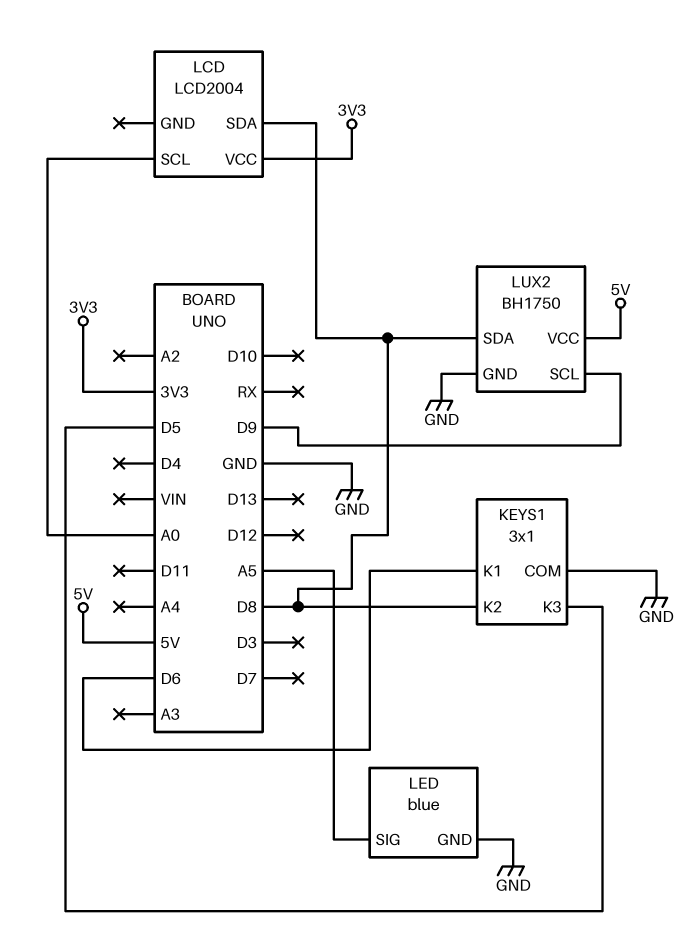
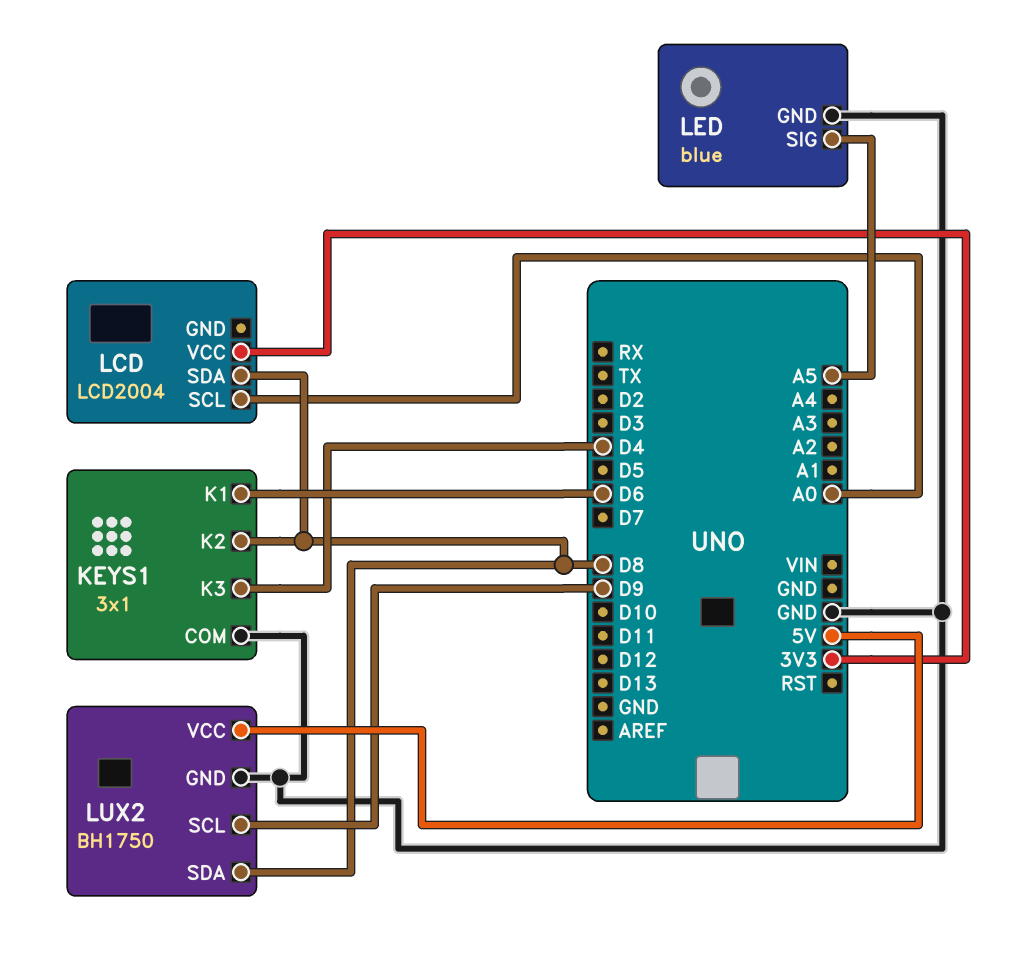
KEYS1 pin K3: D5 -> D4

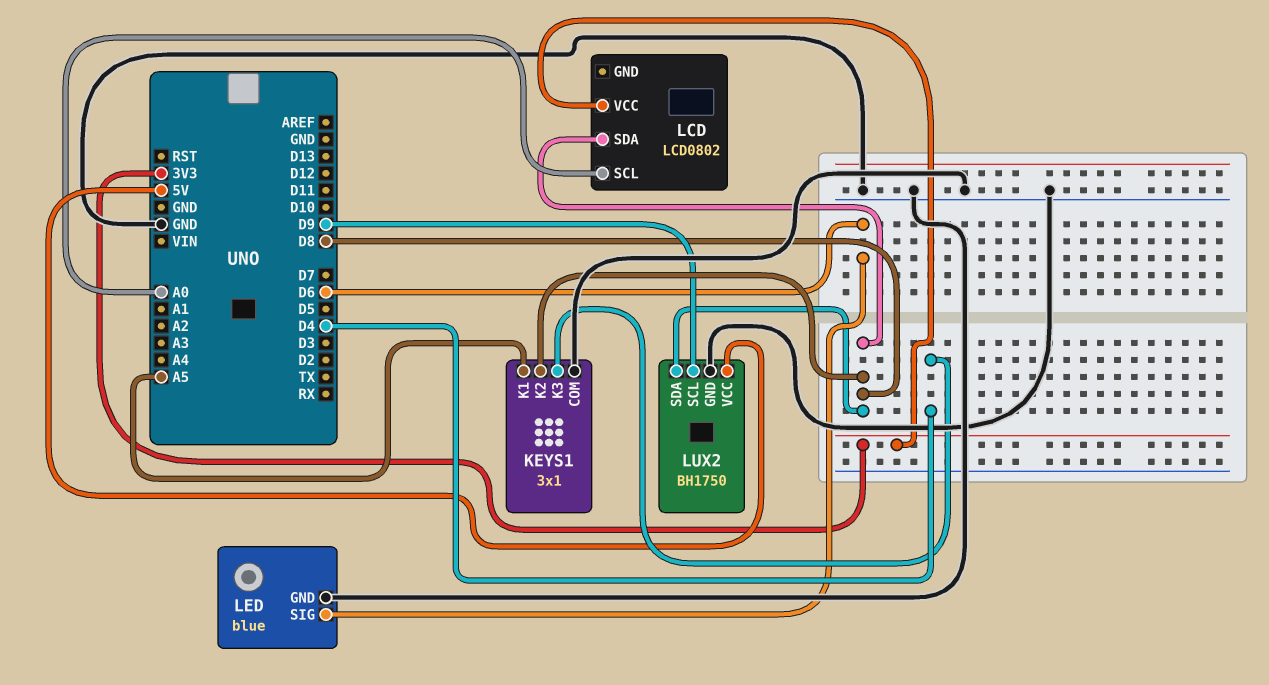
KEYS1 pin K1: D6 -> A5
LCD: LCD2004 -> LCD0802
LED pin SIG: A5 -> D6

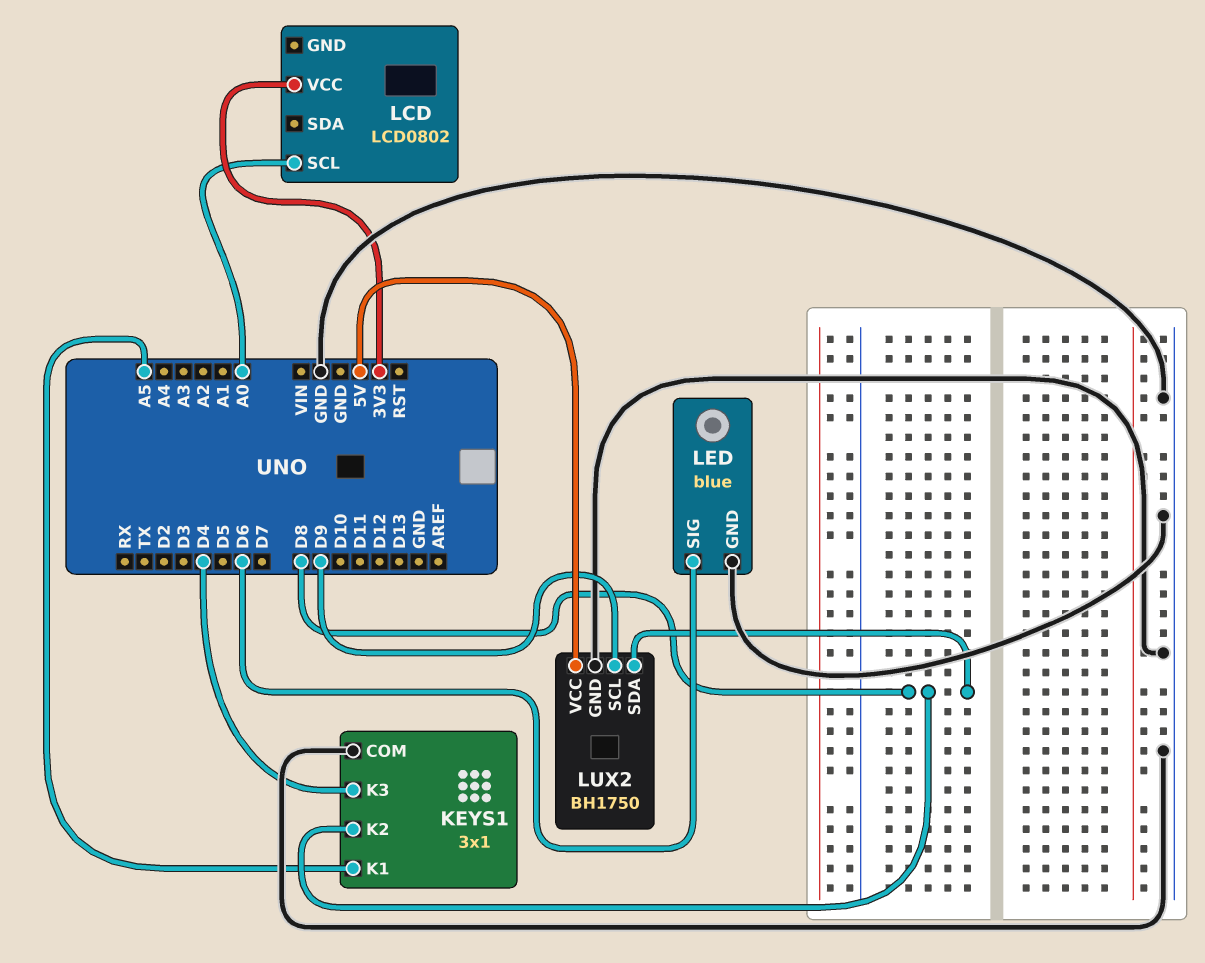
LCD pin SDA: D8 -> none

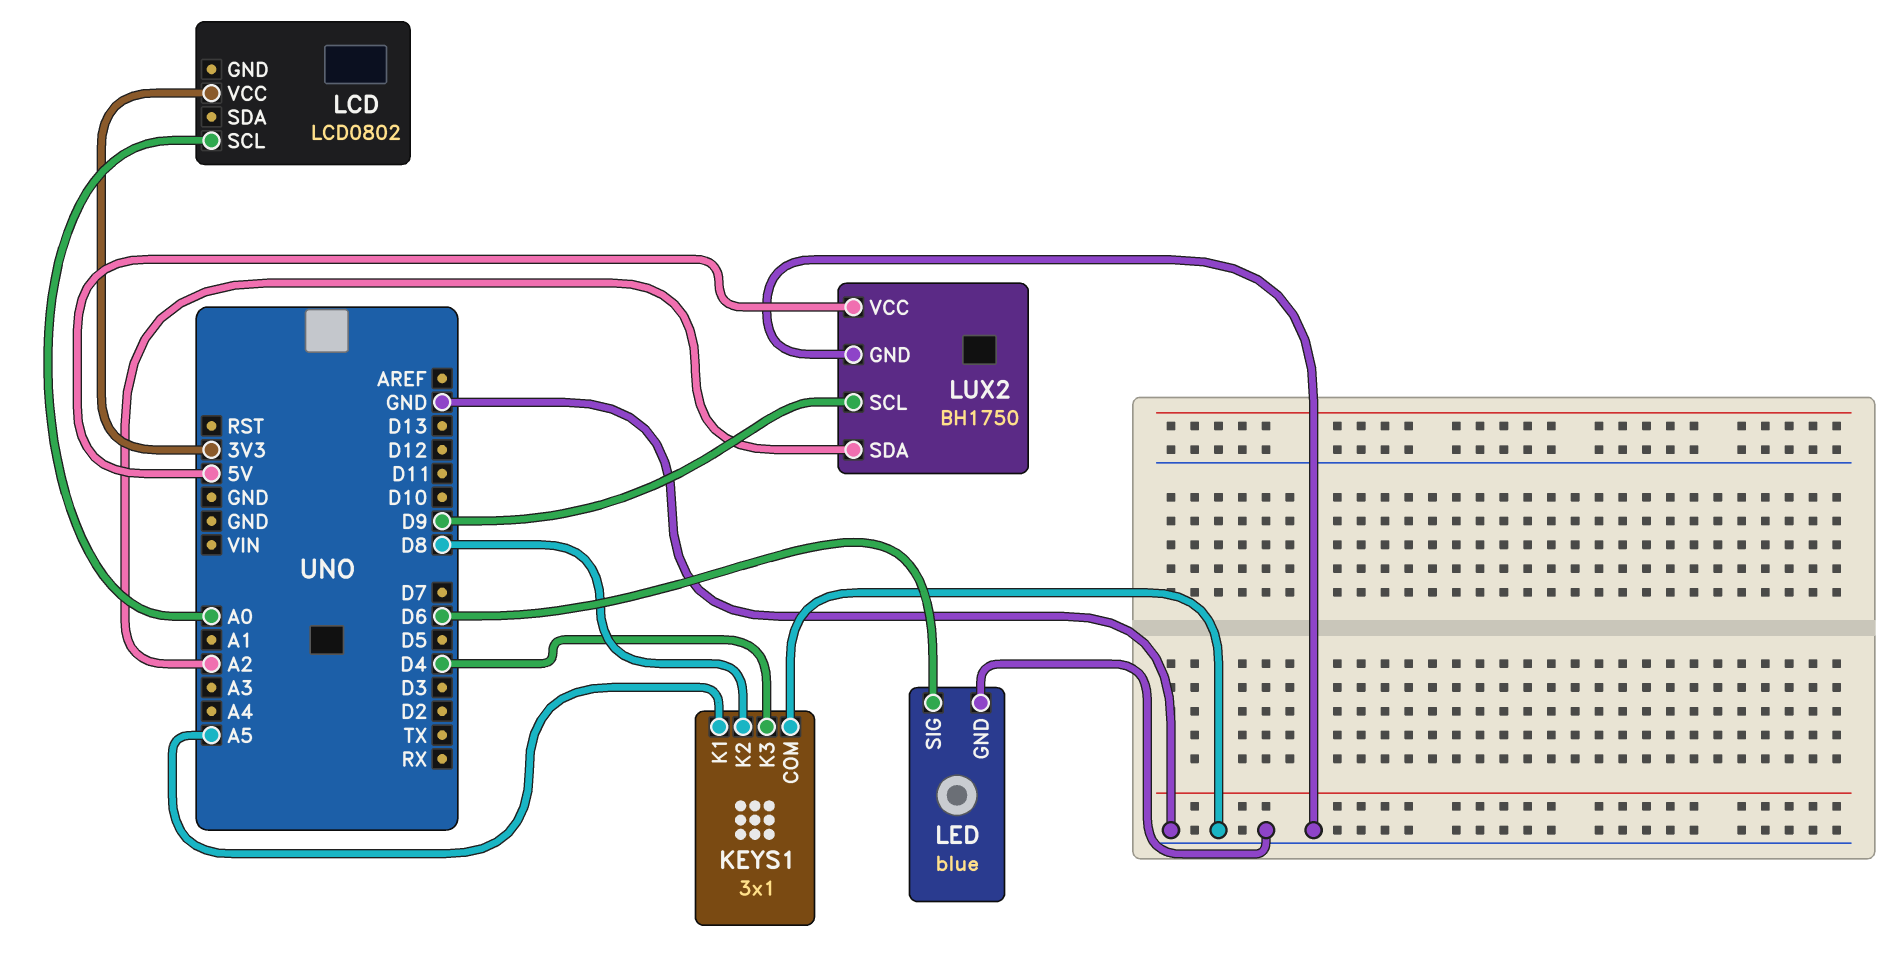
LUX2 pin SDA: D8 -> A2

